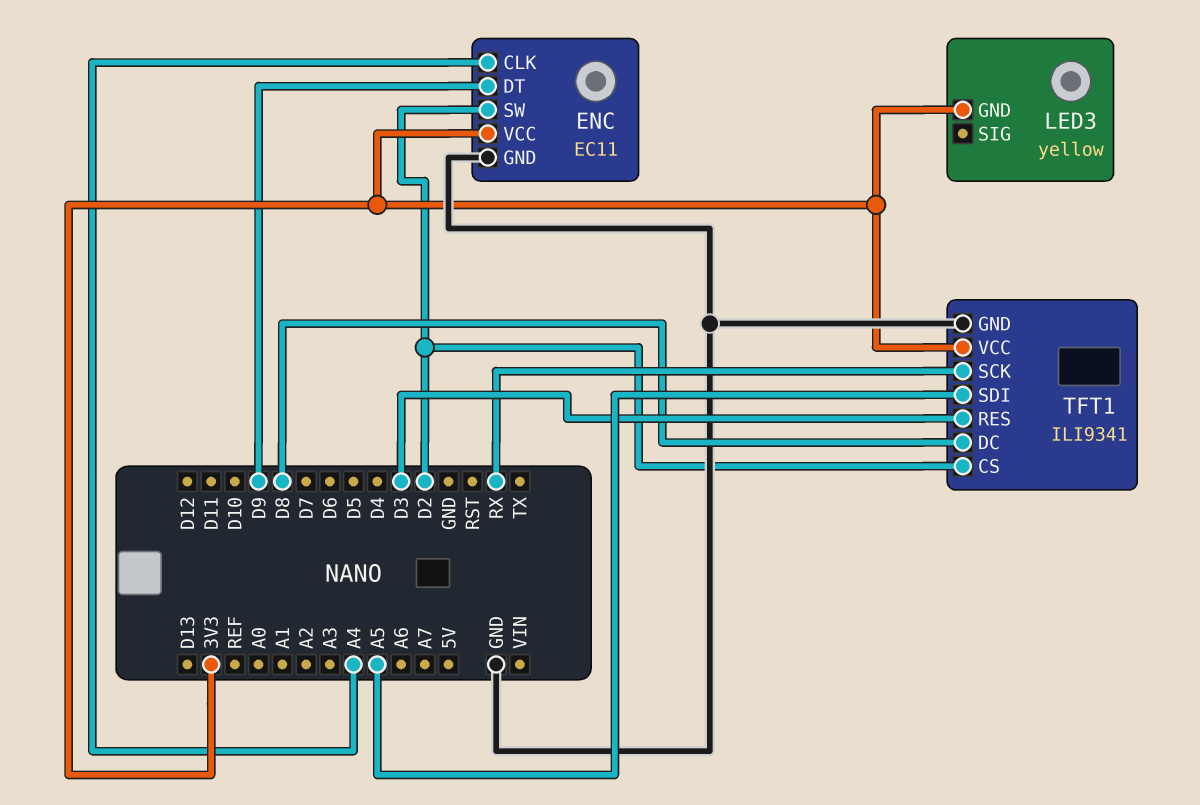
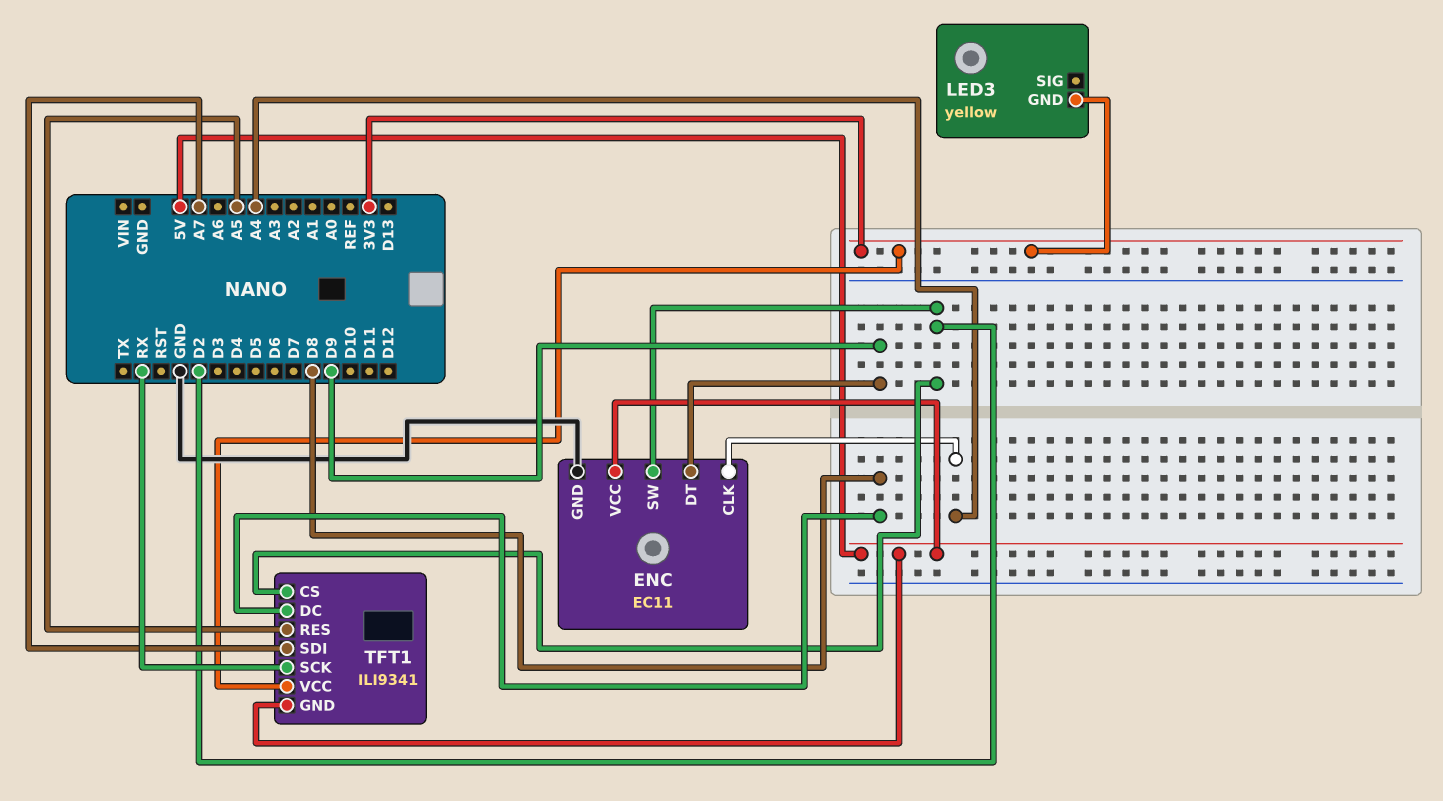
ENC pin VCC: 3V3 -> 5V
TFT1 pin GND: GND -> 5V
TFT1 pin RES: D3 -> A5
TFT1 pin SDI: A5 -> A7

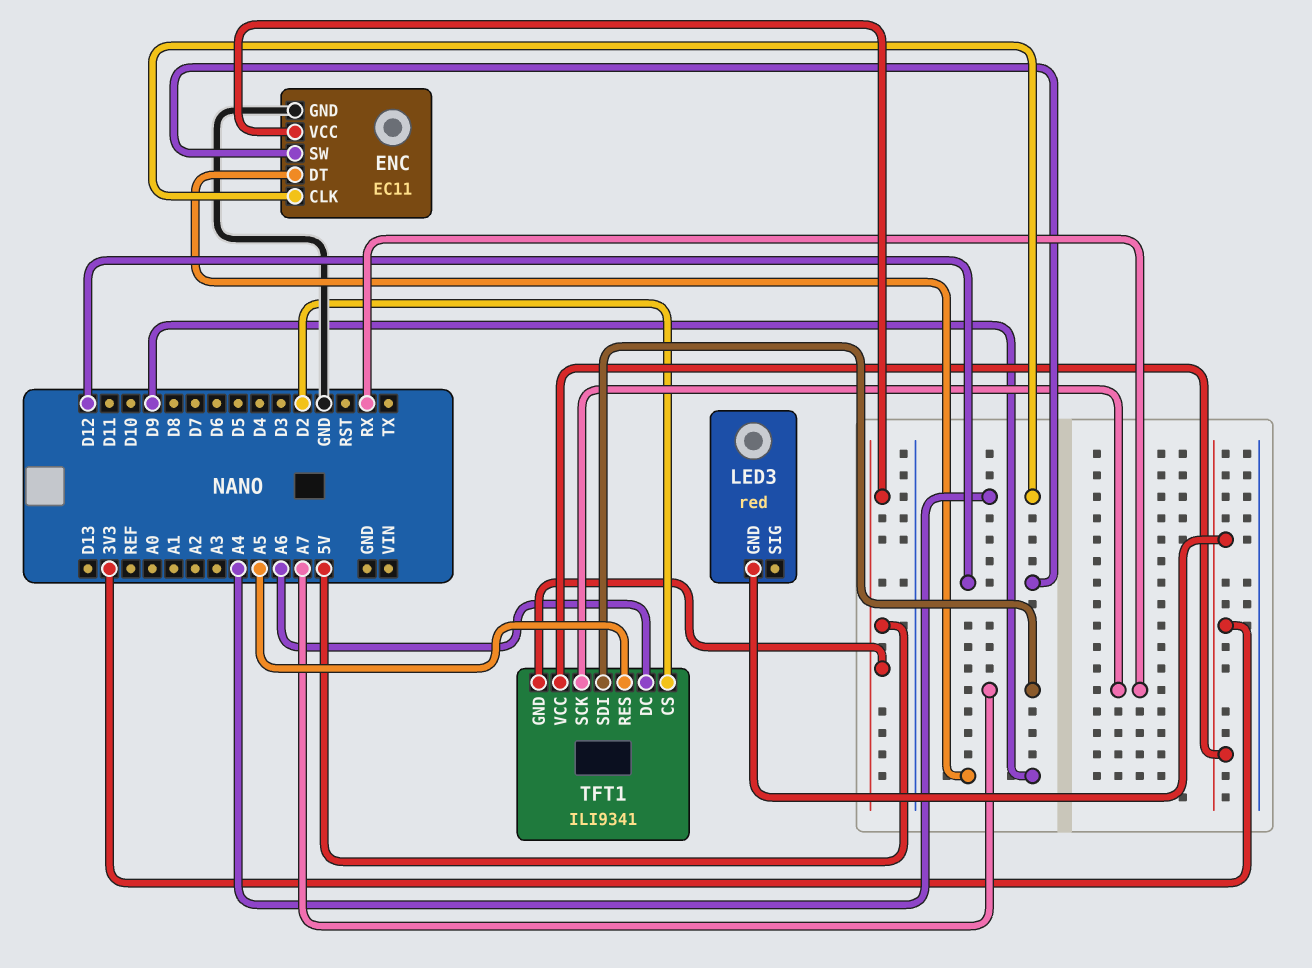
ENC pin SW: D2 -> D12
LED3: yellow -> red
TFT1 pin DC: D8 -> A6

